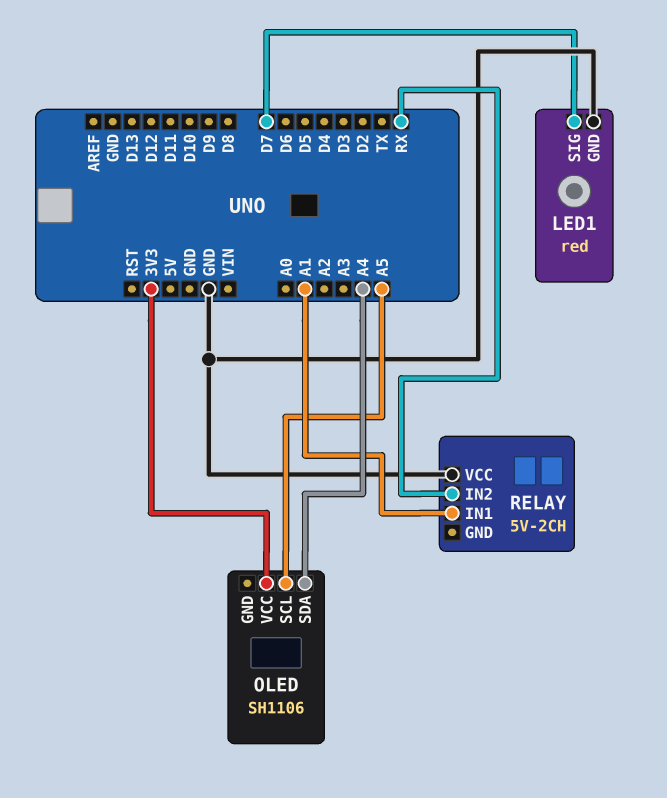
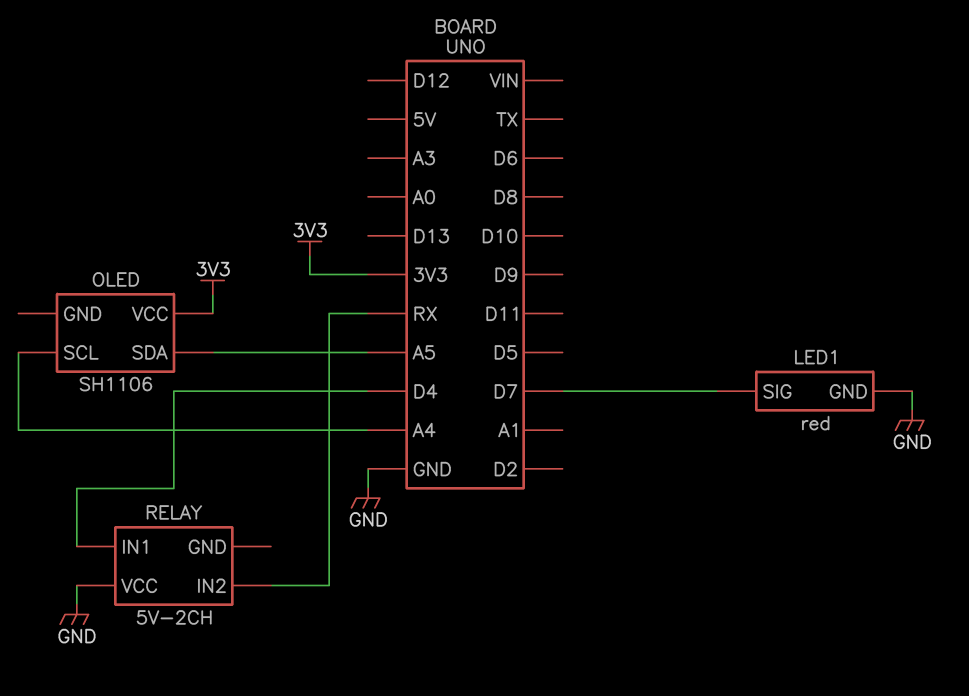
OLED pin SCL: A5 -> A4
OLED pin SDA: A4 -> A5
RELAY pin IN1: A1 -> D4

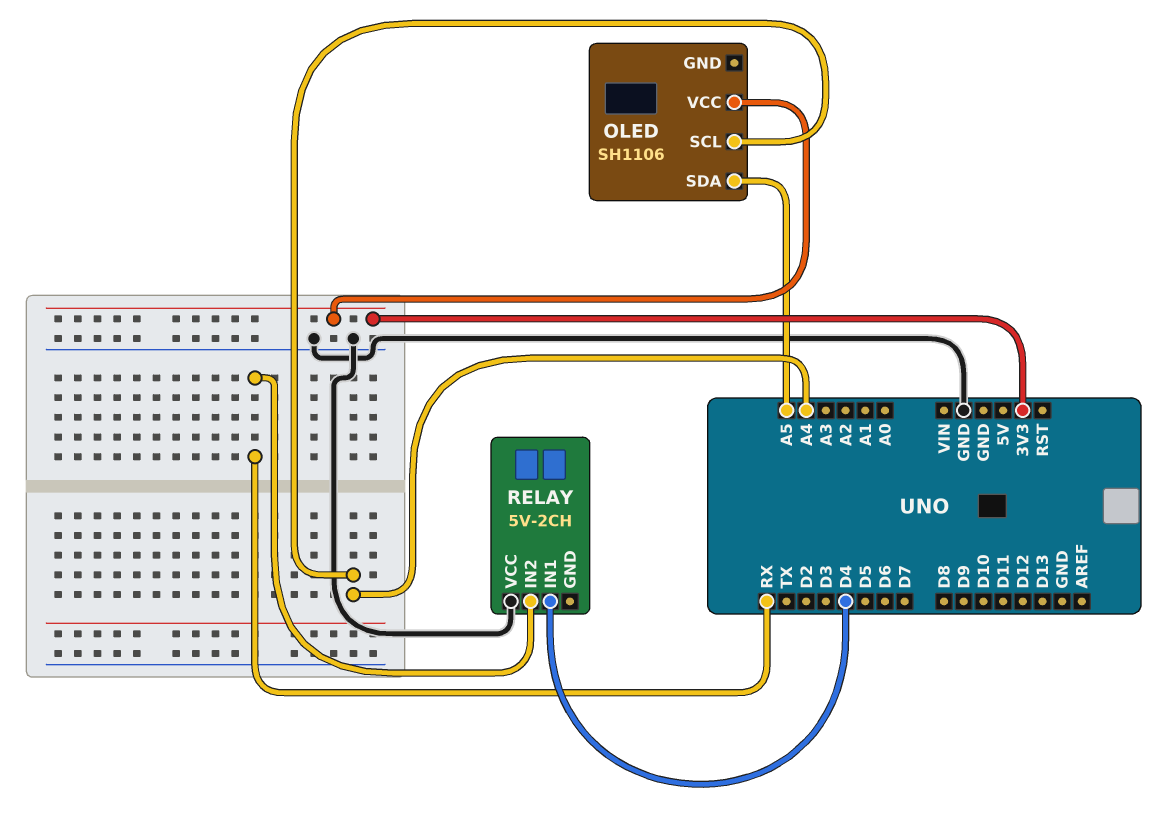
LED1: red -> none
LED1 pin GND: GND -> none
LED1 pin SIG: D7 -> none

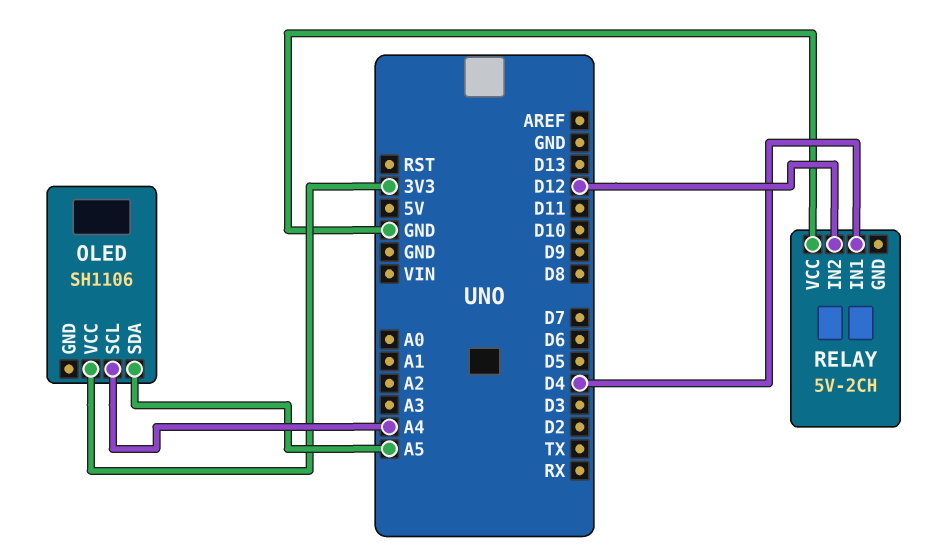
RELAY pin IN2: RX -> D12

